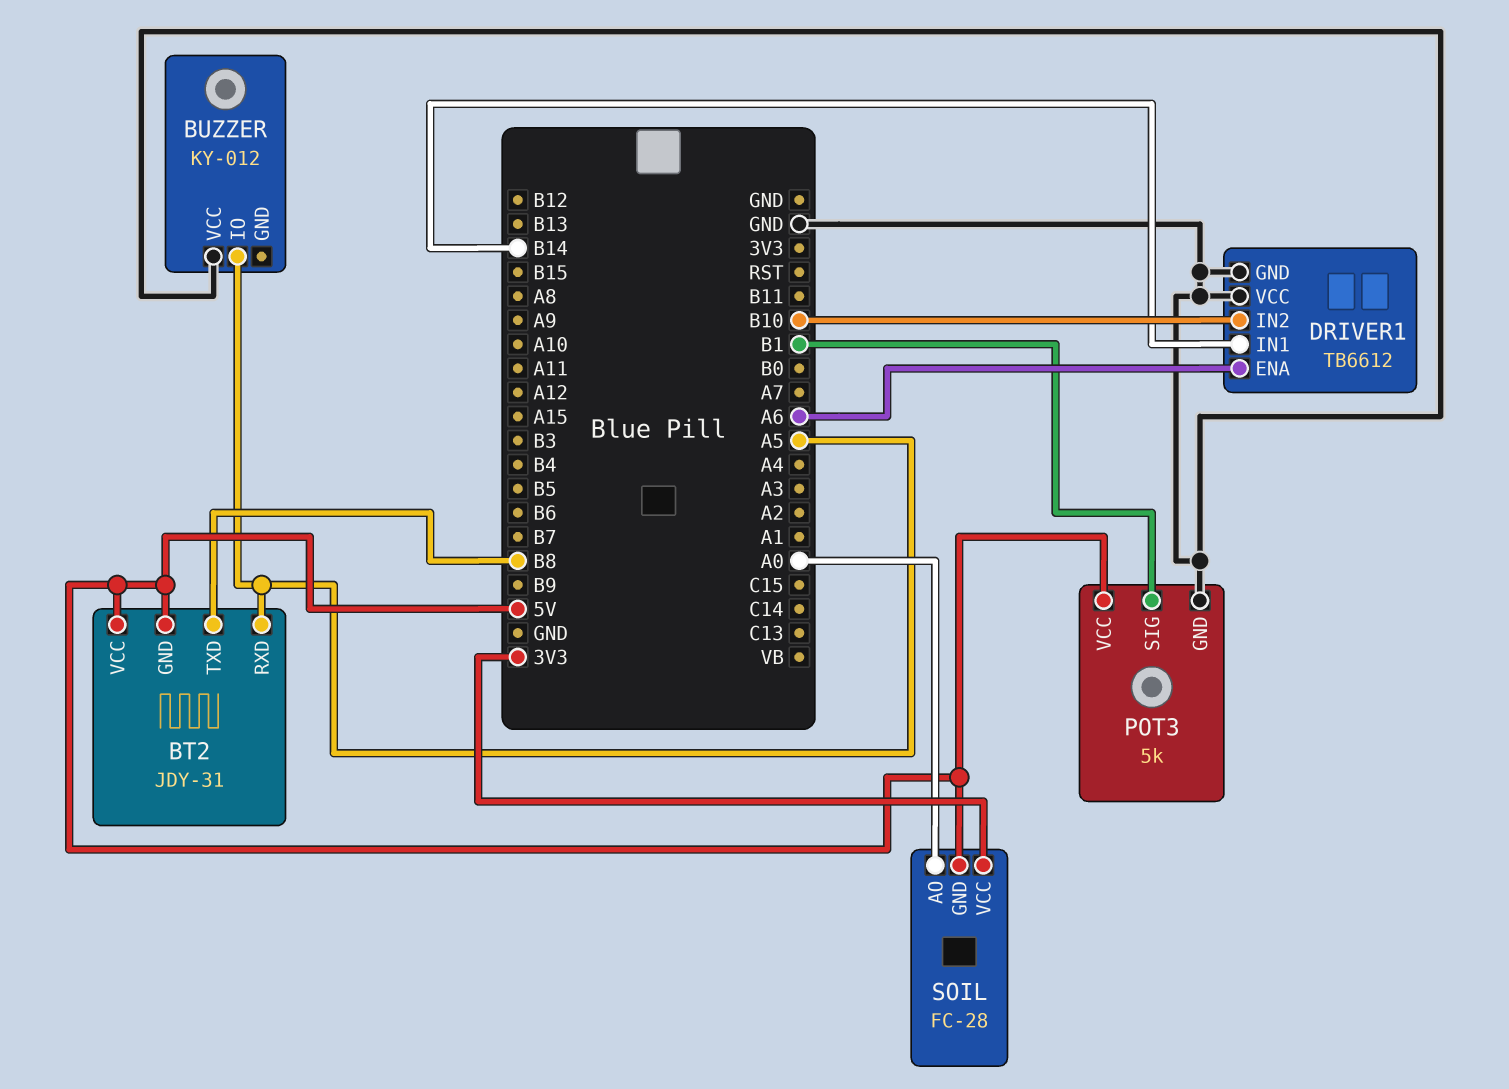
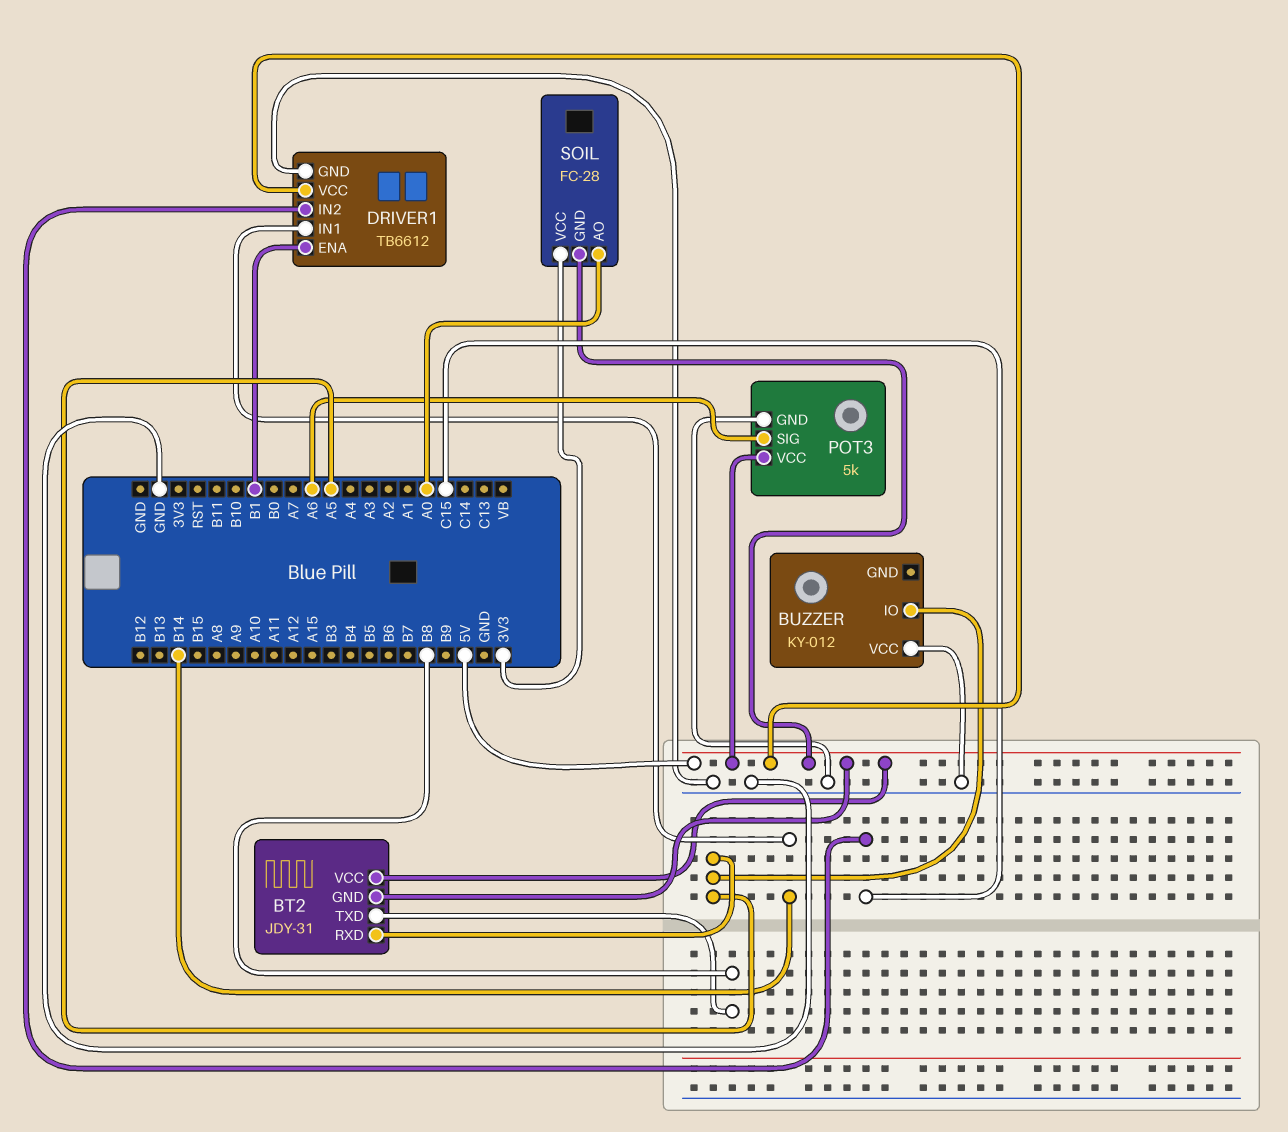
DRIVER1 pin ENA: A6 -> B1
DRIVER1 pin IN2: B10 -> C15
DRIVER1 pin VCC: GND -> 5V
POT3 pin SIG: B1 -> A6

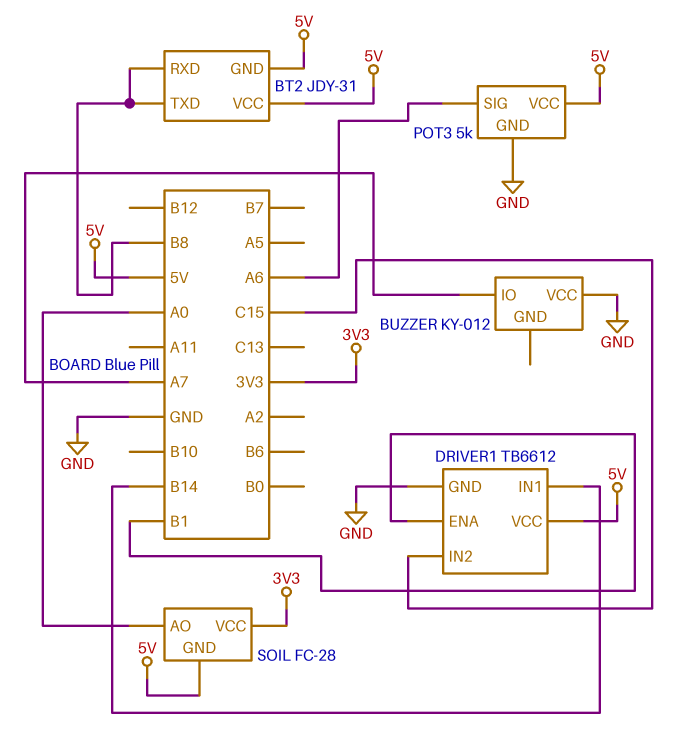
BT2 pin RXD: A5 -> B8
BUZZER pin IO: A5 -> A7

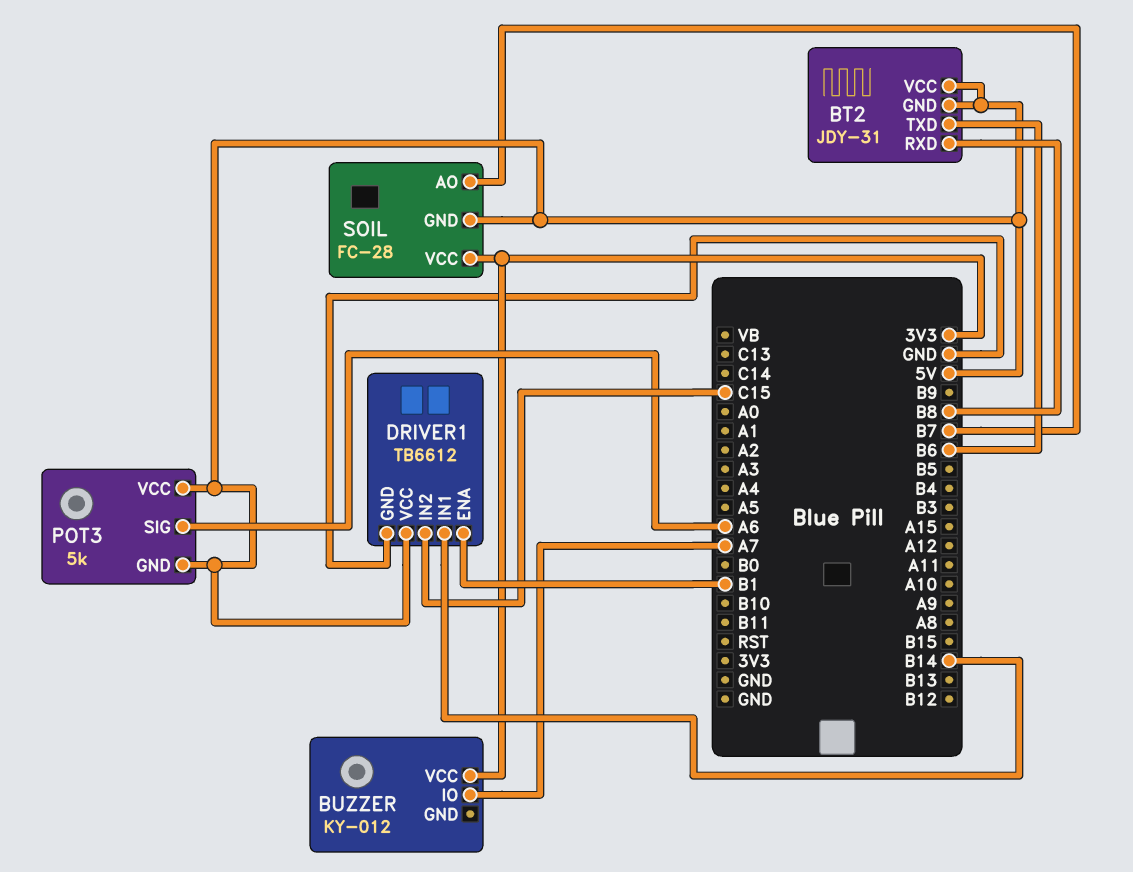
BT2 pin TXD: B8 -> B6
BUZZER pin VCC: GND -> 3V3
POT3 pin GND: GND -> 5V
SOIL pin AO: A0 -> B7

